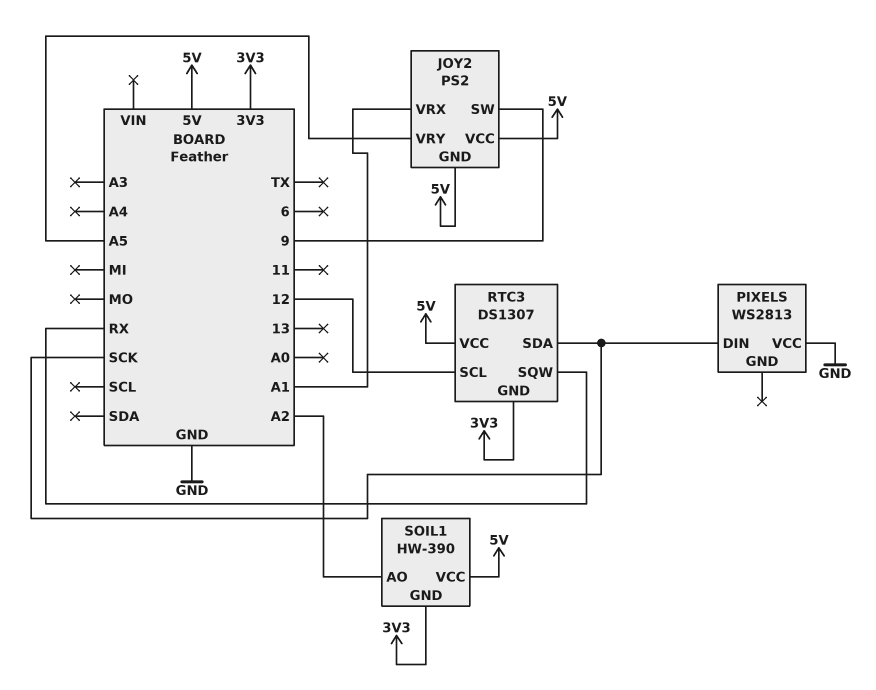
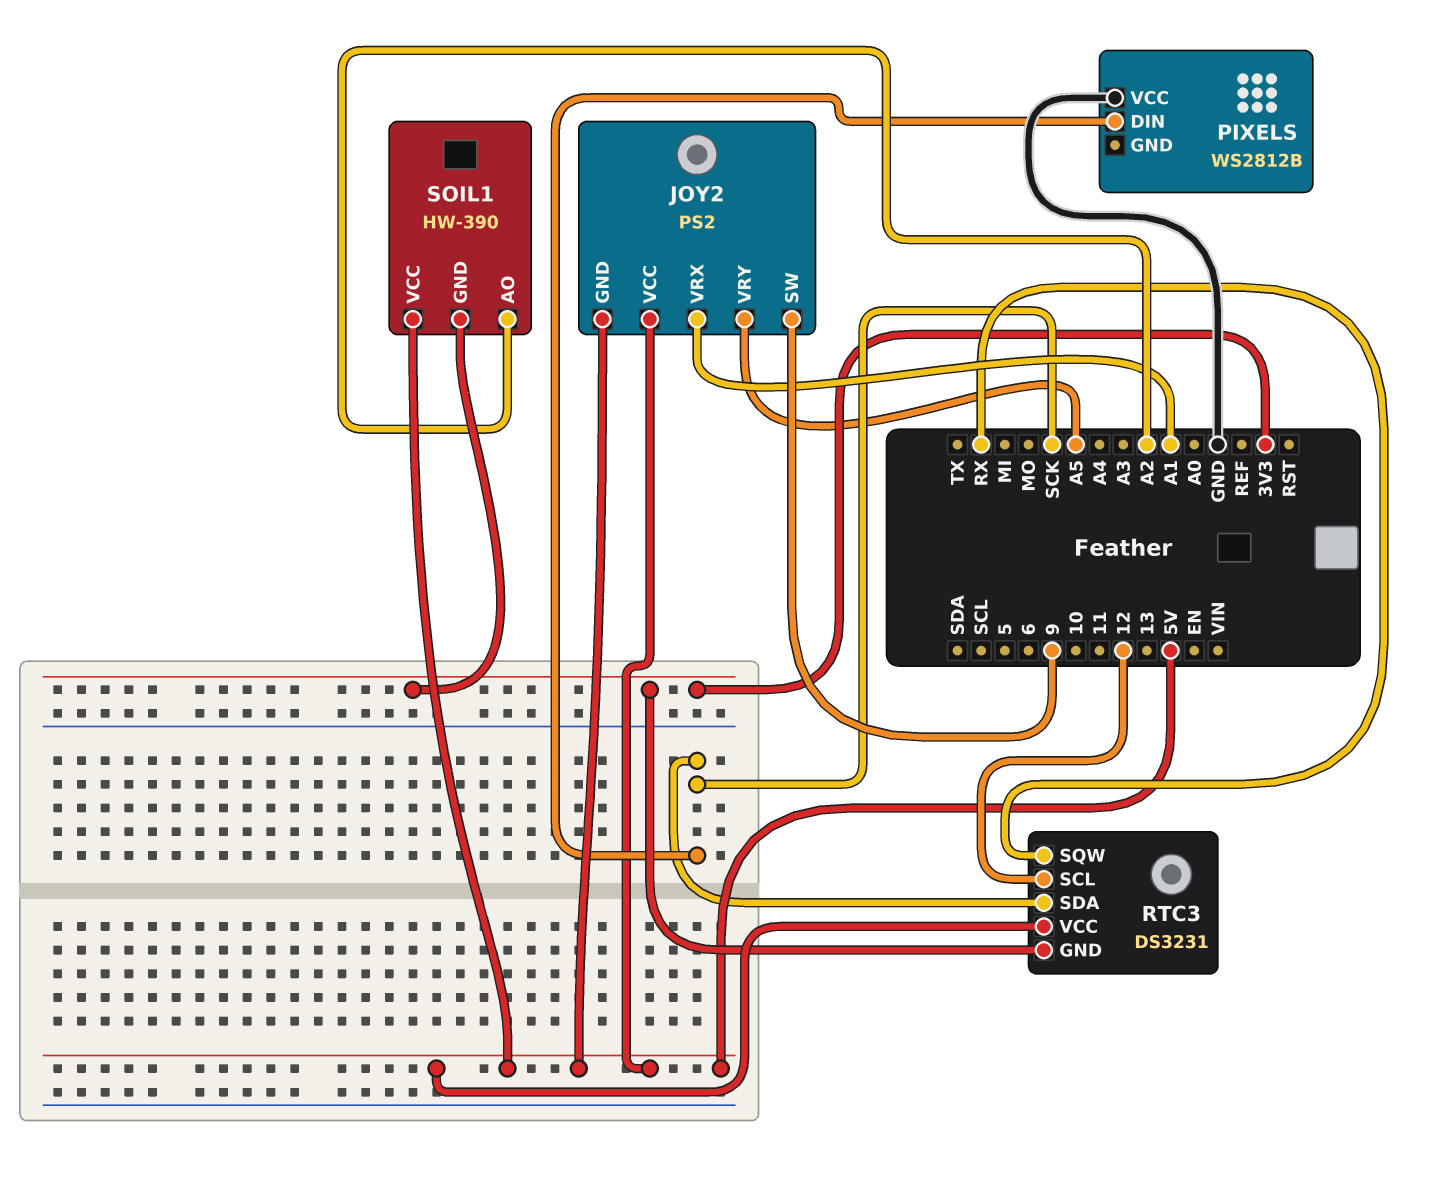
PIXELS: WS2813 -> WS2812B
RTC3: DS1307 -> DS3231

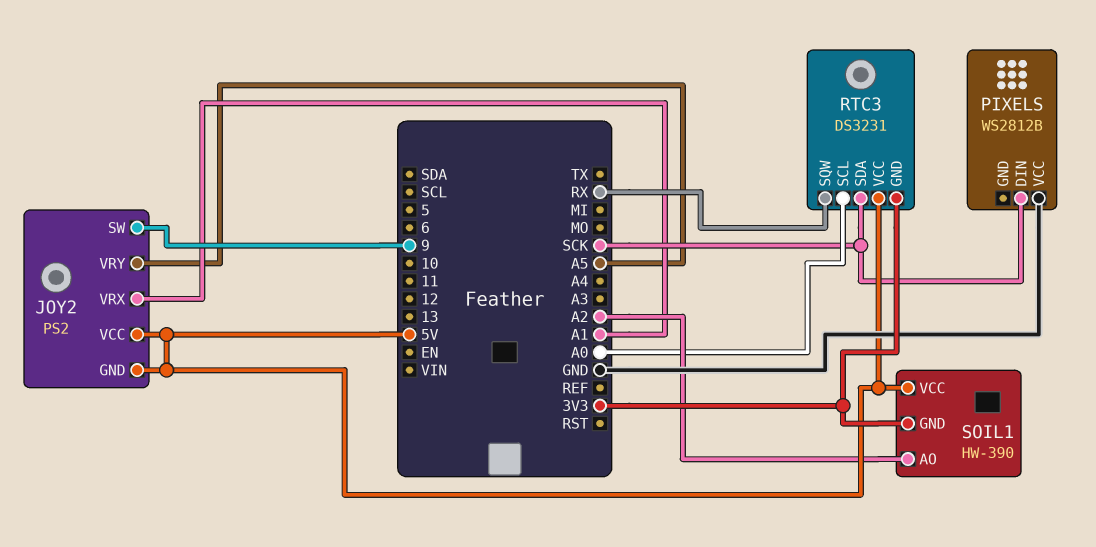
RTC3 pin SCL: 12 -> A0

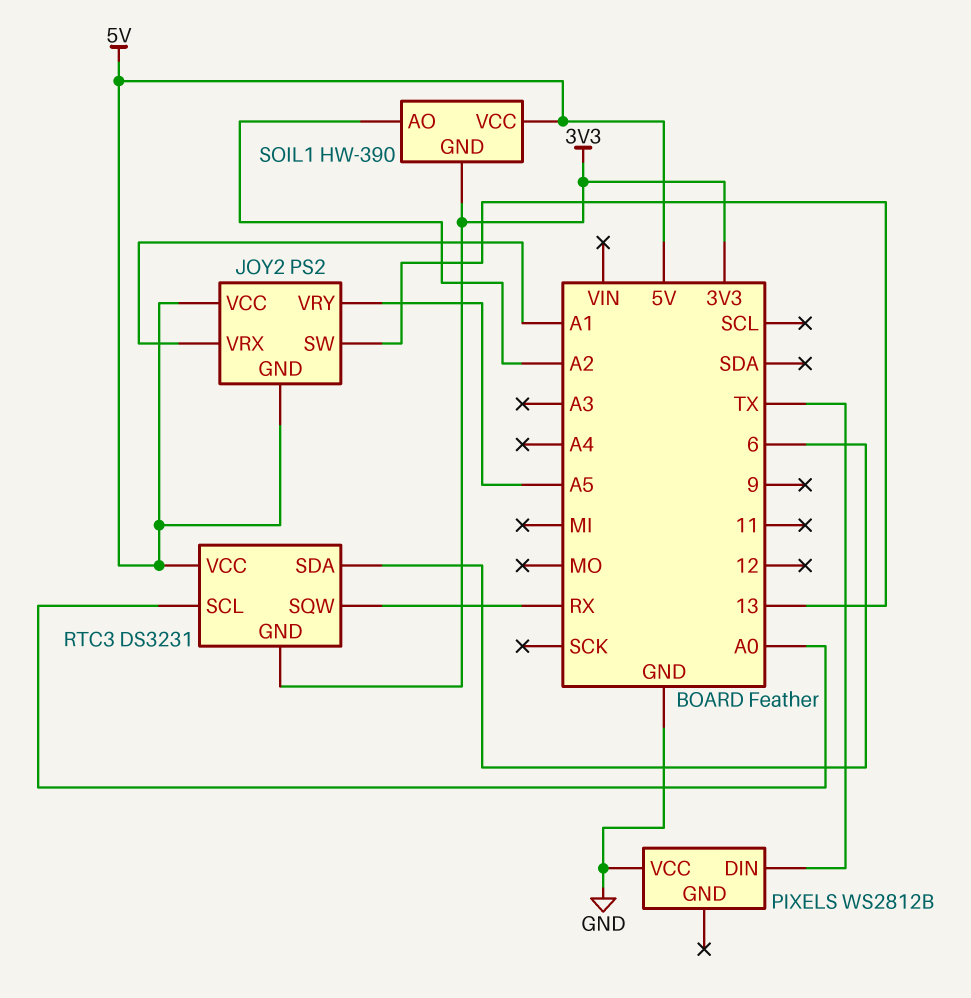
JOY2 pin SW: 9 -> 13
PIXELS pin DIN: SCK -> TX
RTC3 pin SDA: SCK -> 6

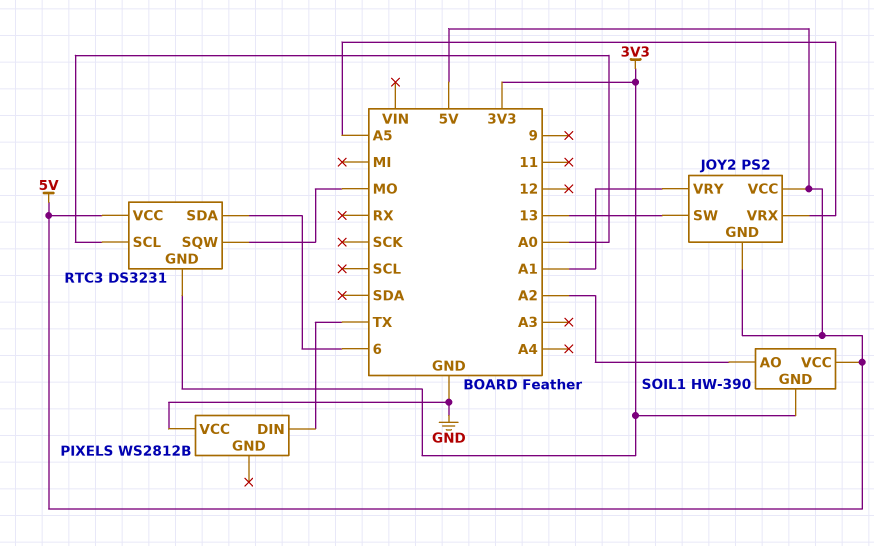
JOY2 pin VRX: A1 -> A5
JOY2 pin VRY: A5 -> A1
RTC3 pin SQW: RX -> MO

